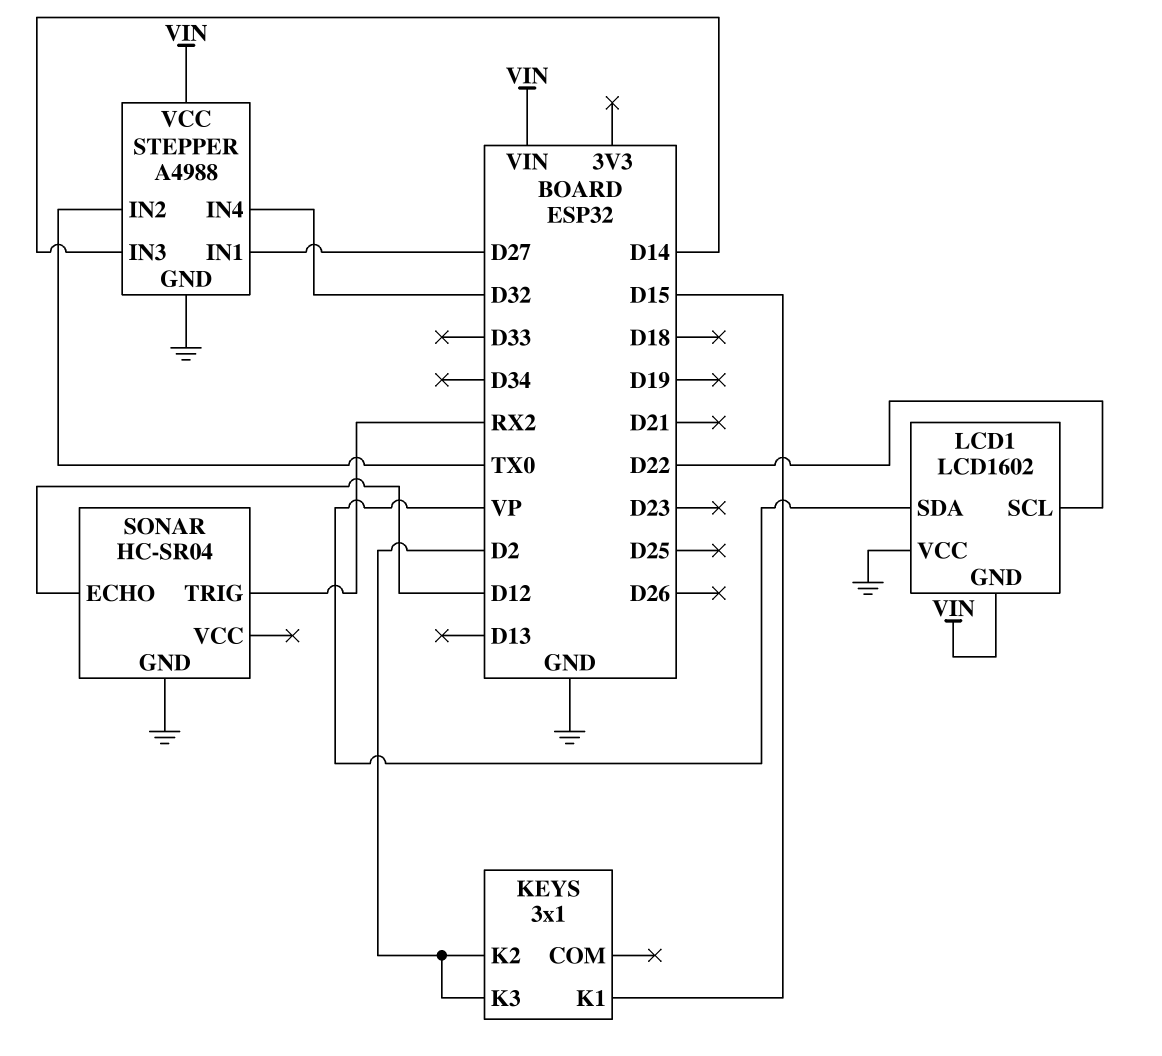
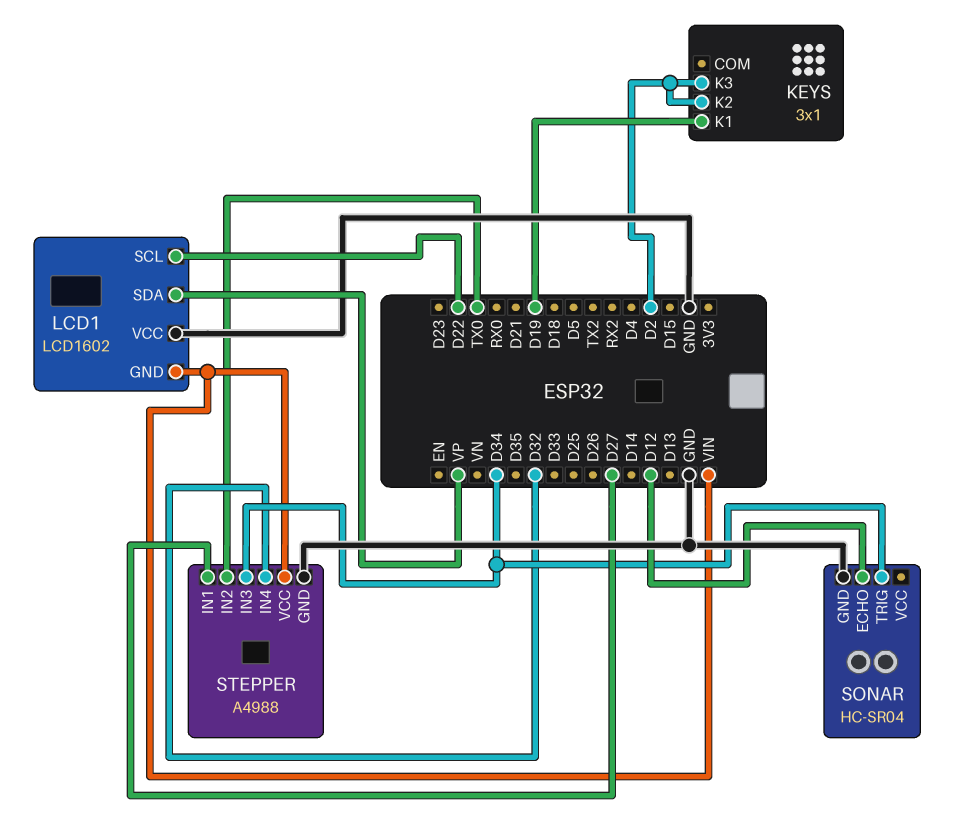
KEYS pin K1: D15 -> D19
SONAR pin TRIG: RX2 -> D34
STEPPER pin IN3: D14 -> D34

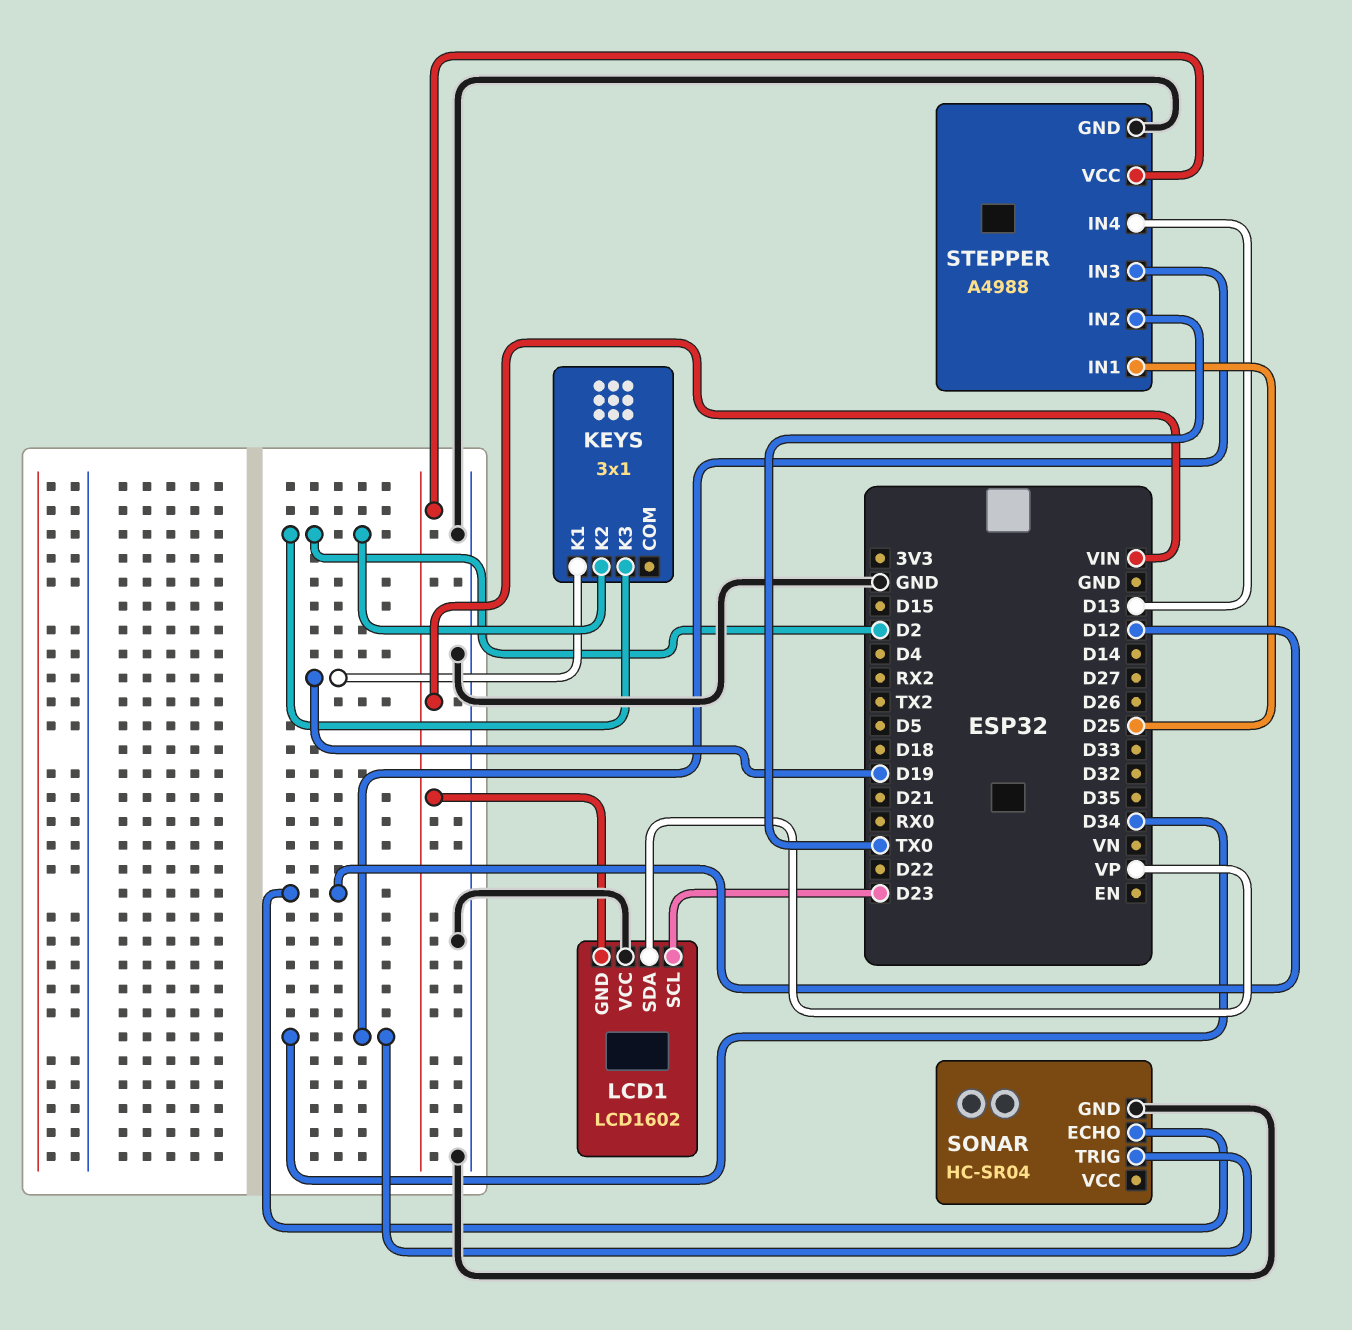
LCD1 pin SCL: D22 -> D23
STEPPER pin IN1: D27 -> D25
STEPPER pin IN4: D32 -> D13

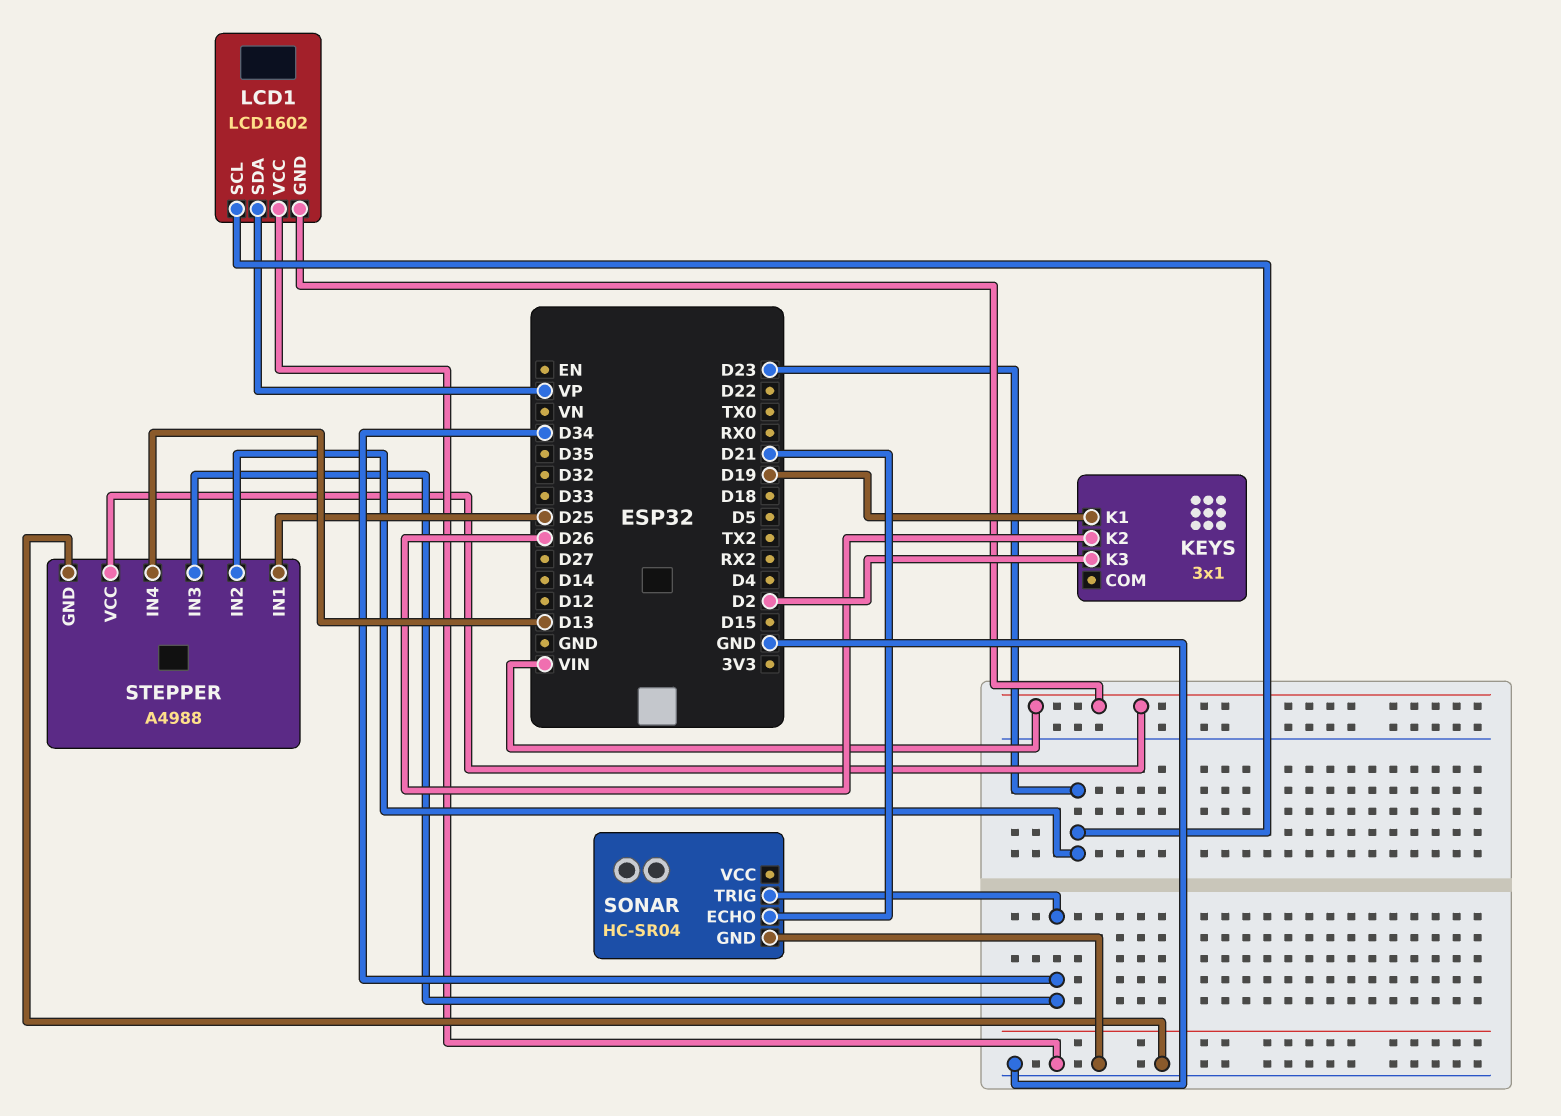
KEYS pin K2: D2 -> D26
SONAR pin ECHO: D12 -> D21
STEPPER pin IN2: TX0 -> D23

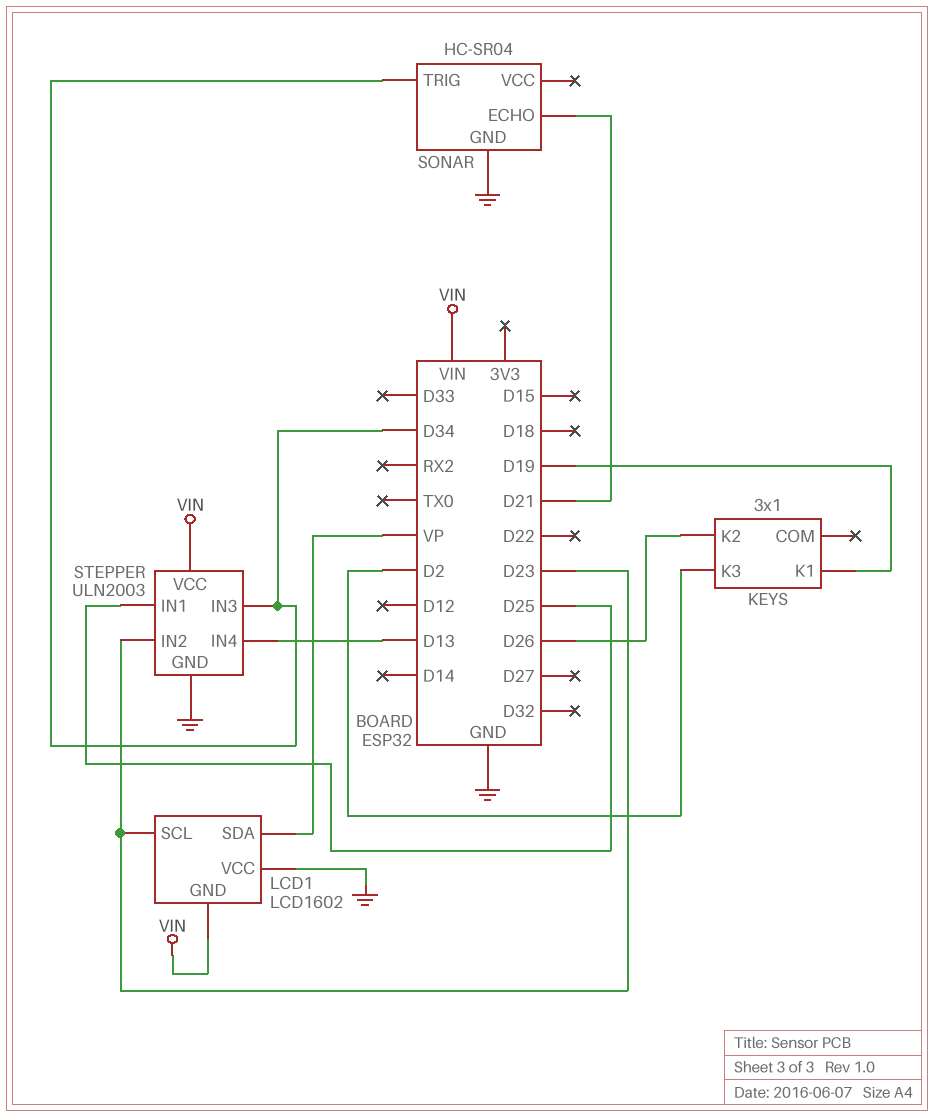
STEPPER: A4988 -> ULN2003

